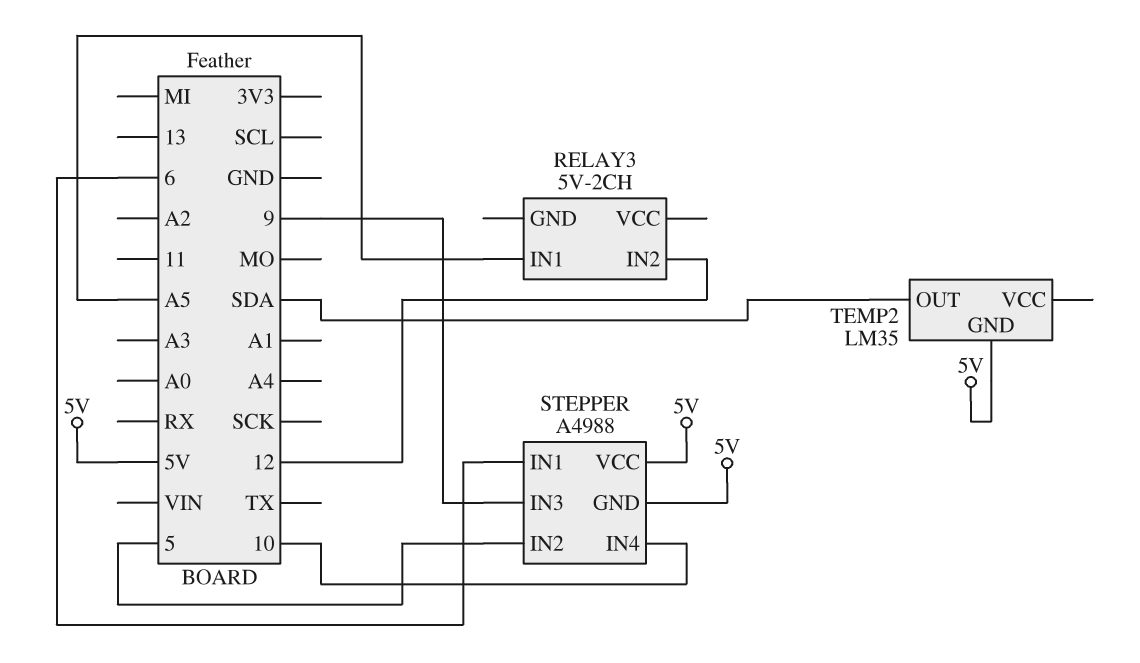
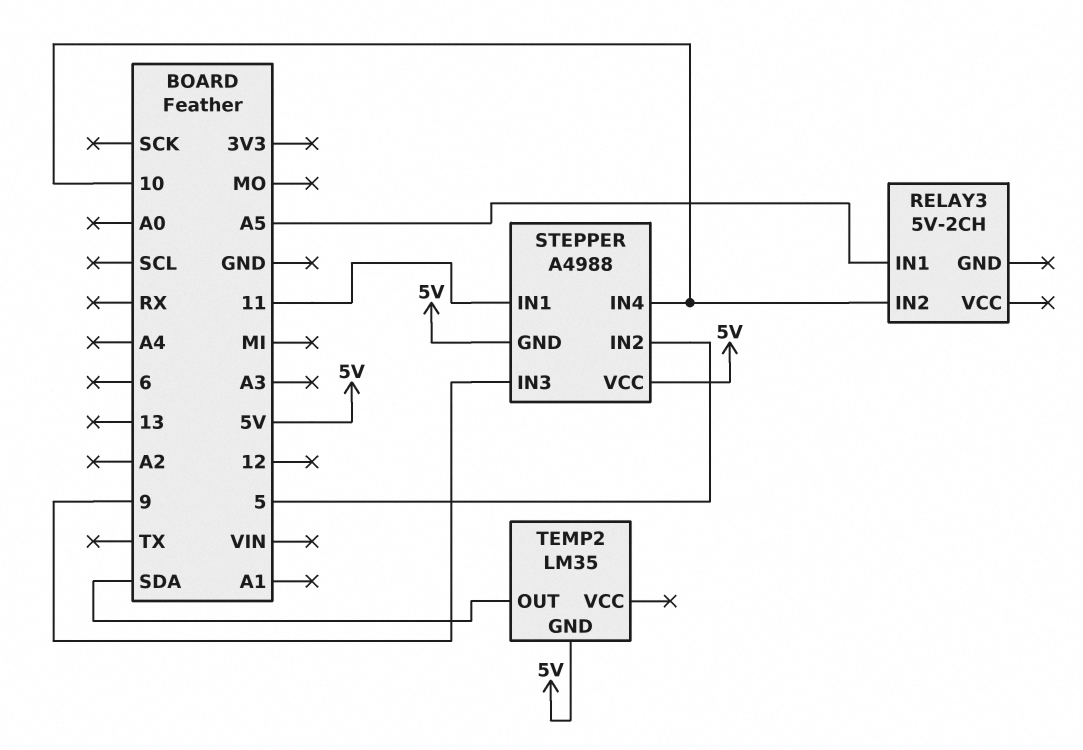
RELAY3 pin IN2: 12 -> 10
STEPPER pin IN1: 6 -> 11

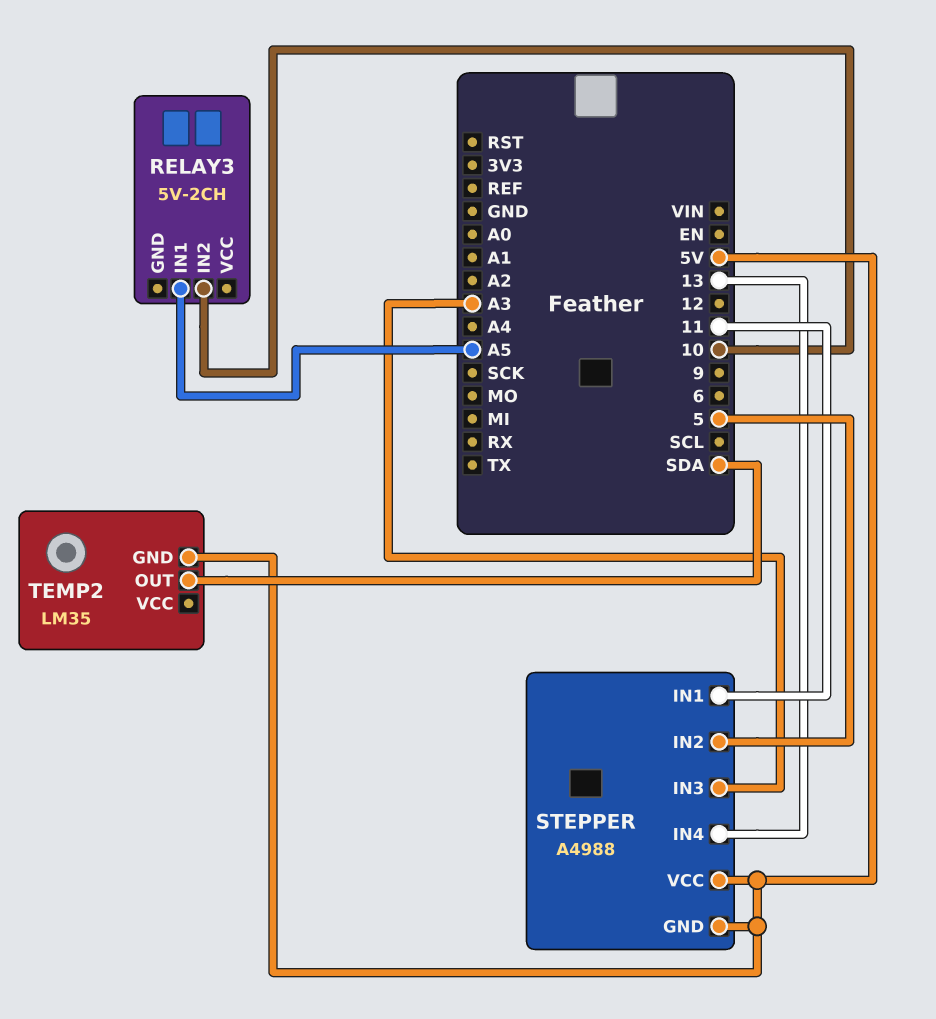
STEPPER pin IN3: 9 -> A3
STEPPER pin IN4: 10 -> 13

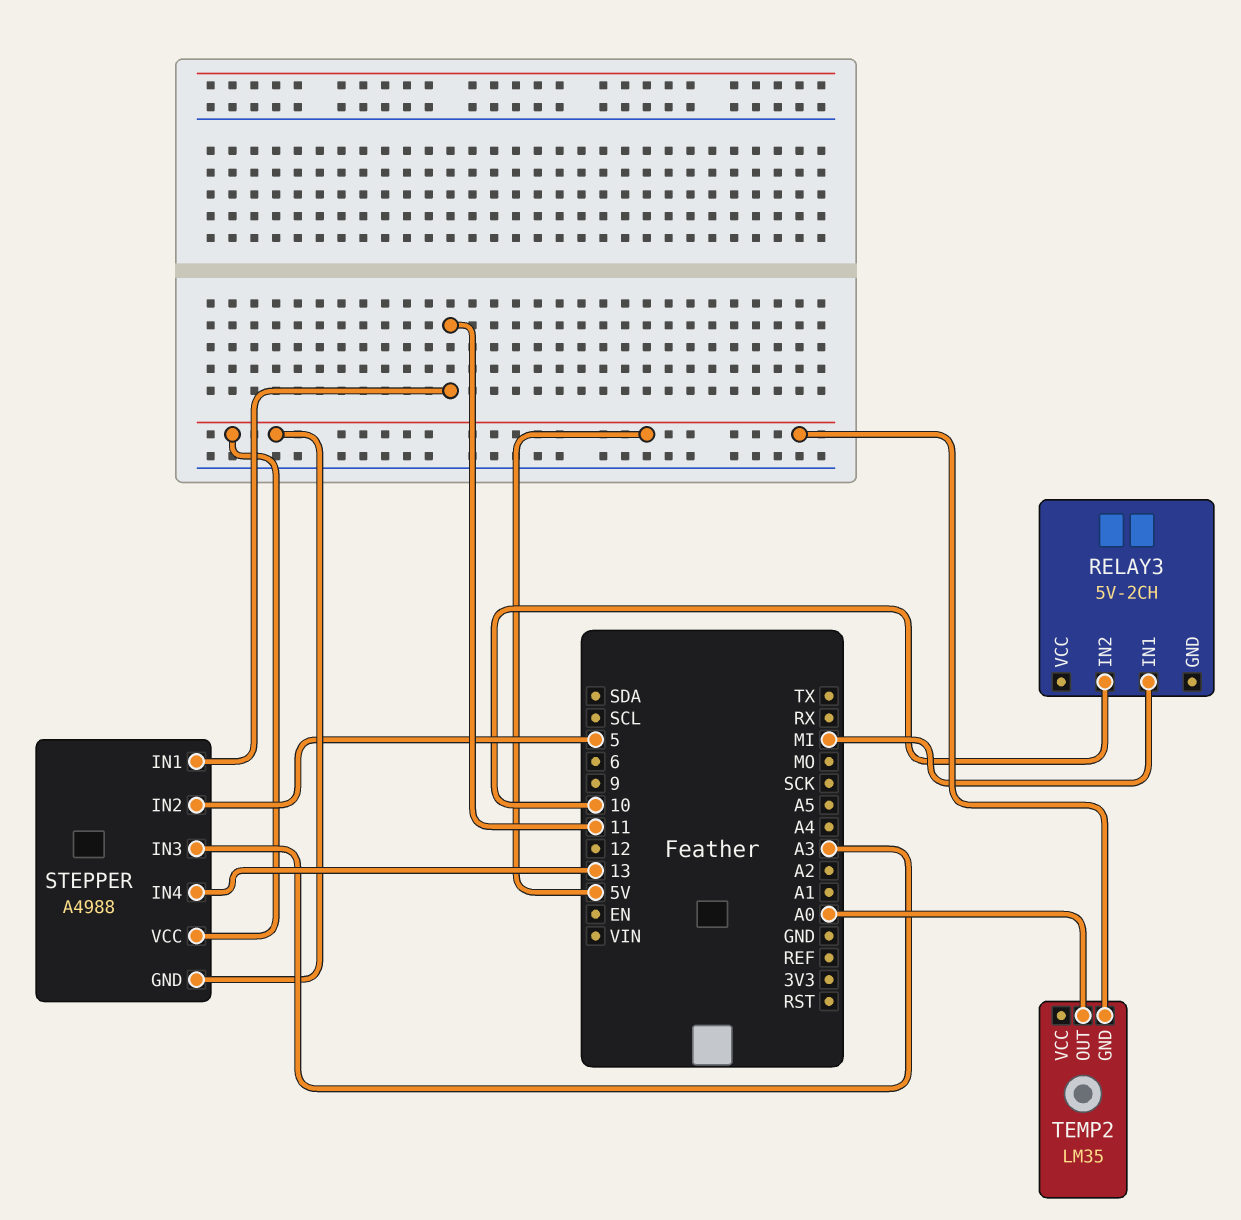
RELAY3 pin IN1: A5 -> MI
TEMP2 pin OUT: SDA -> A0

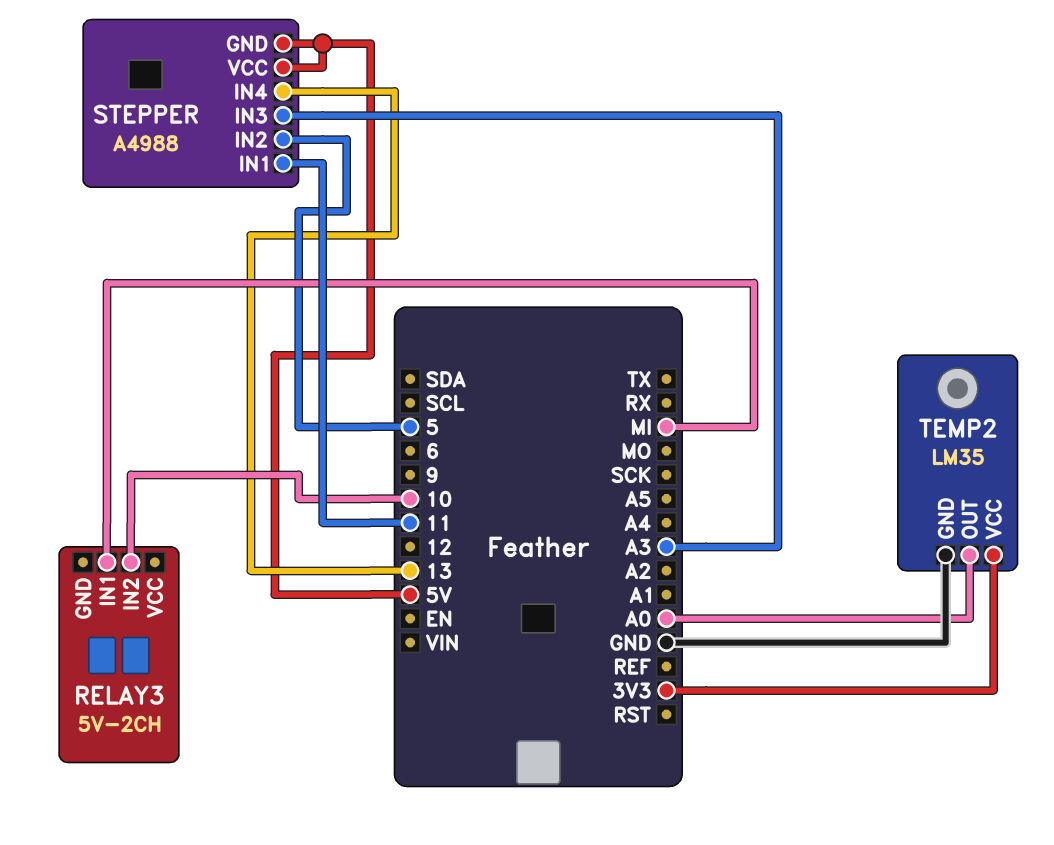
TEMP2 pin GND: 5V -> GND
TEMP2 pin VCC: none -> 3V3

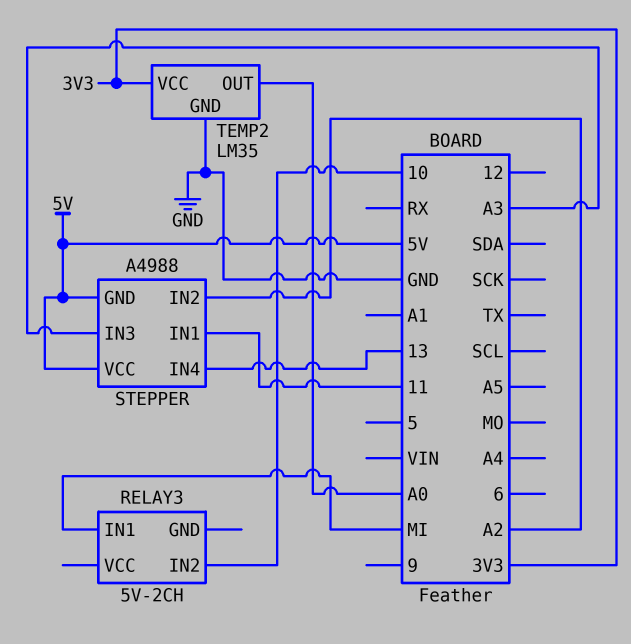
STEPPER pin IN2: 5 -> A2

